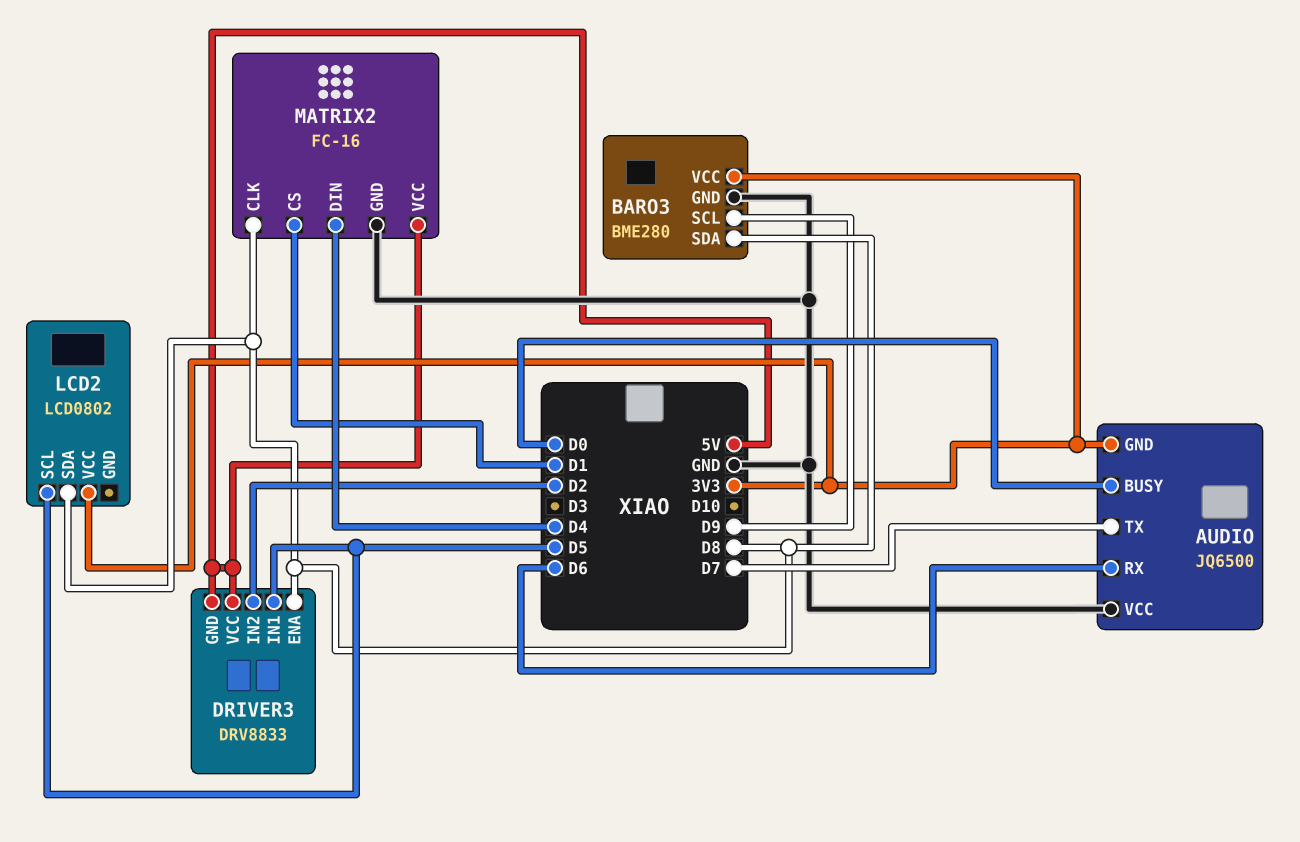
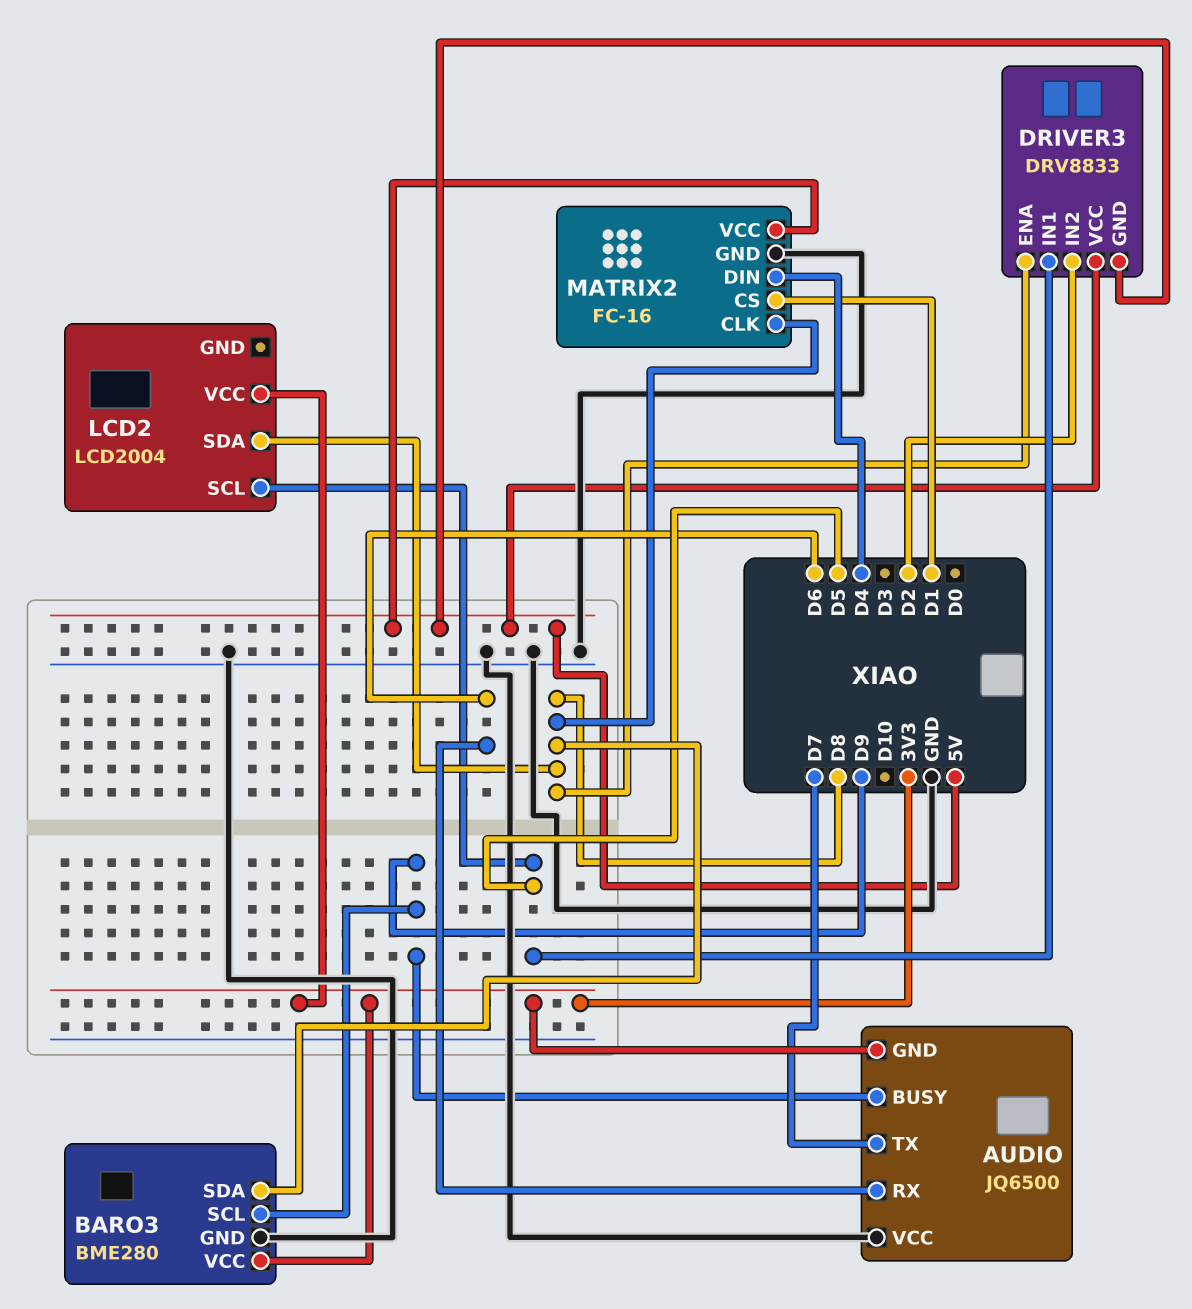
AUDIO pin BUSY: D0 -> D9
LCD2: LCD0802 -> LCD2004

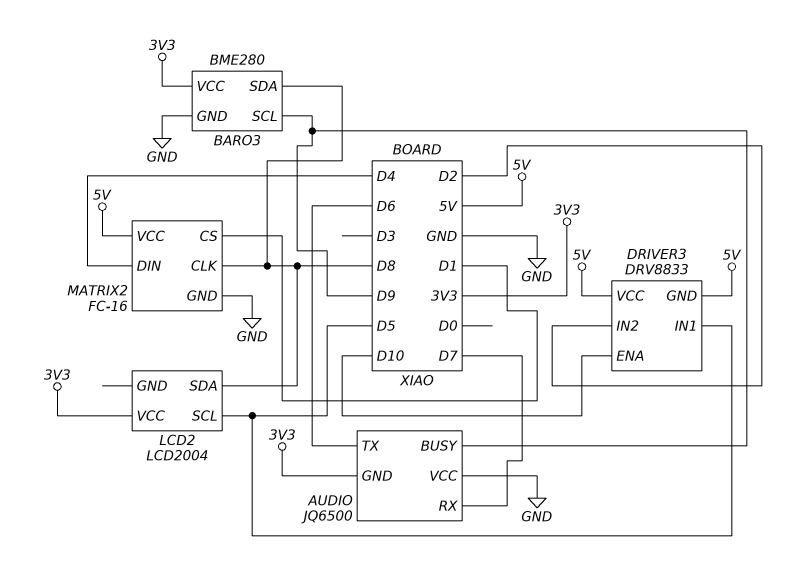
AUDIO pin RX: D6 -> D7
AUDIO pin TX: D7 -> D6
DRIVER3 pin ENA: D8 -> D10

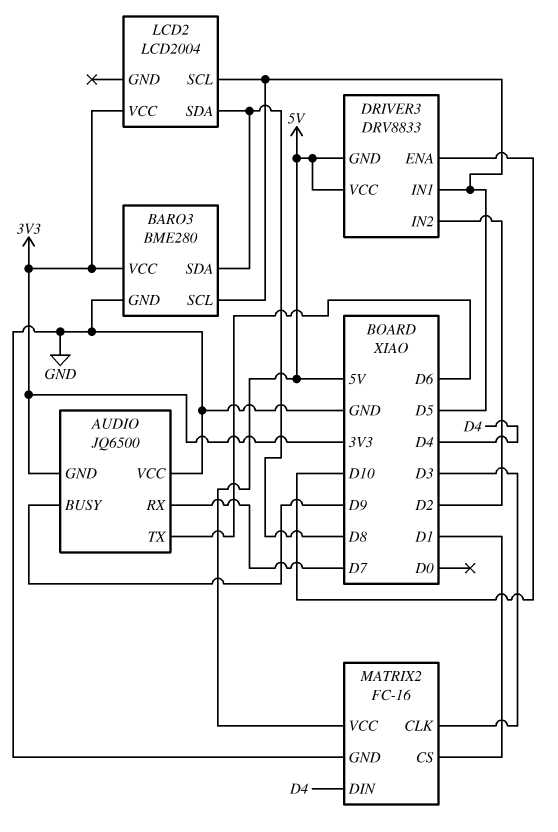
BARO3 pin SCL: D9 -> D5
MATRIX2 pin CLK: D8 -> D3

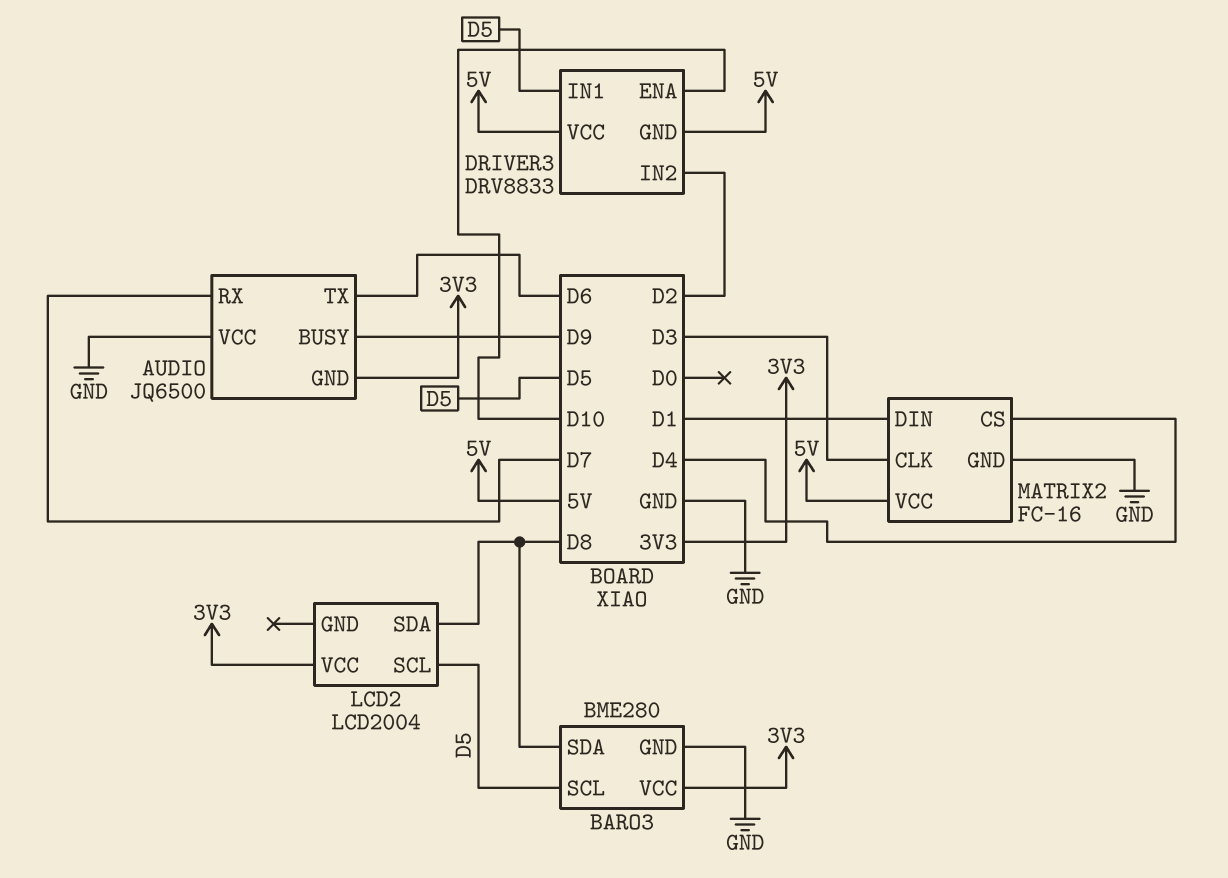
MATRIX2 pin CS: D1 -> D4
MATRIX2 pin DIN: D4 -> D1

